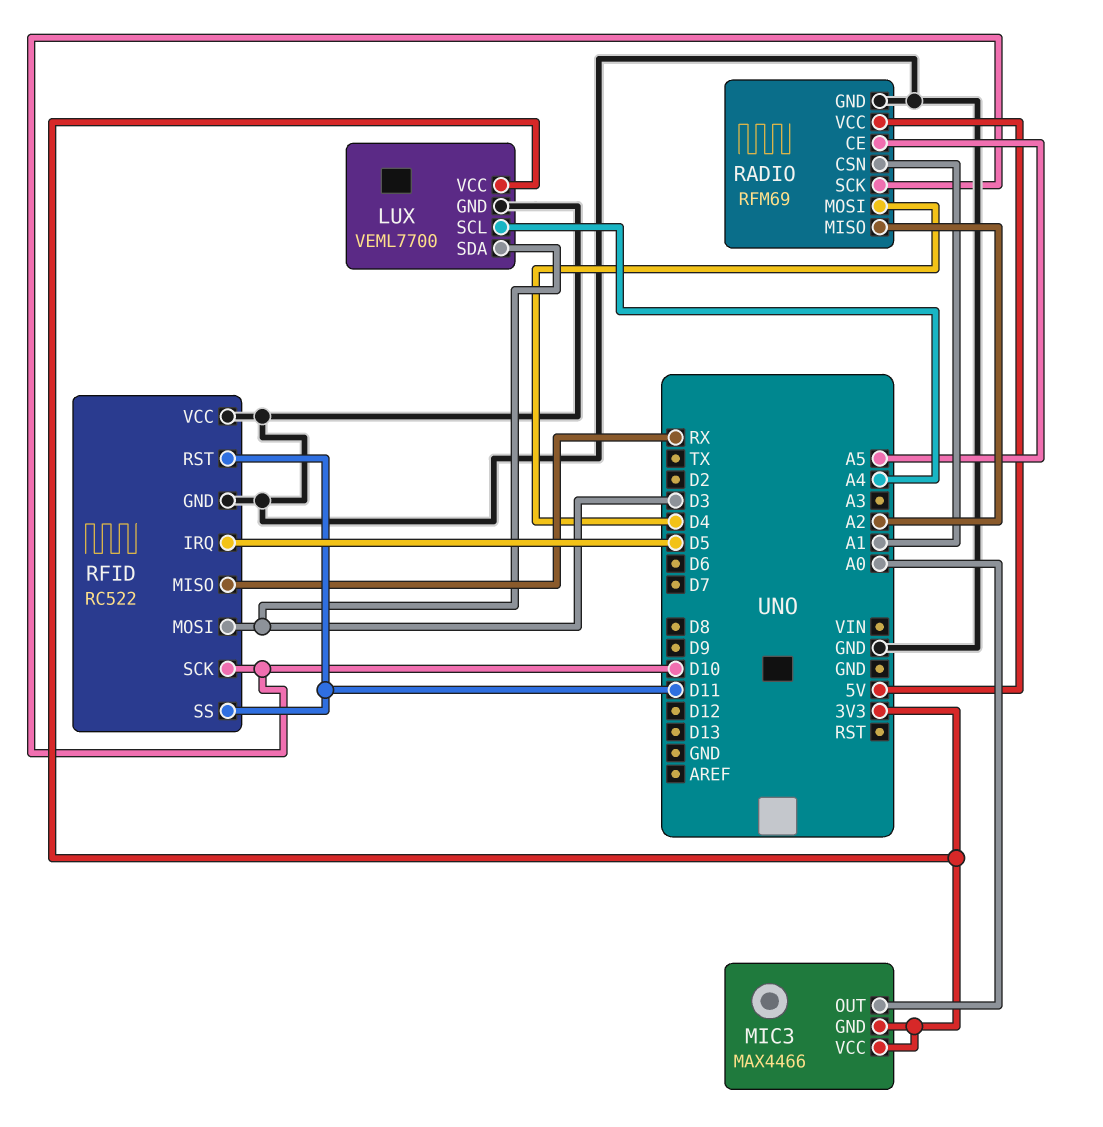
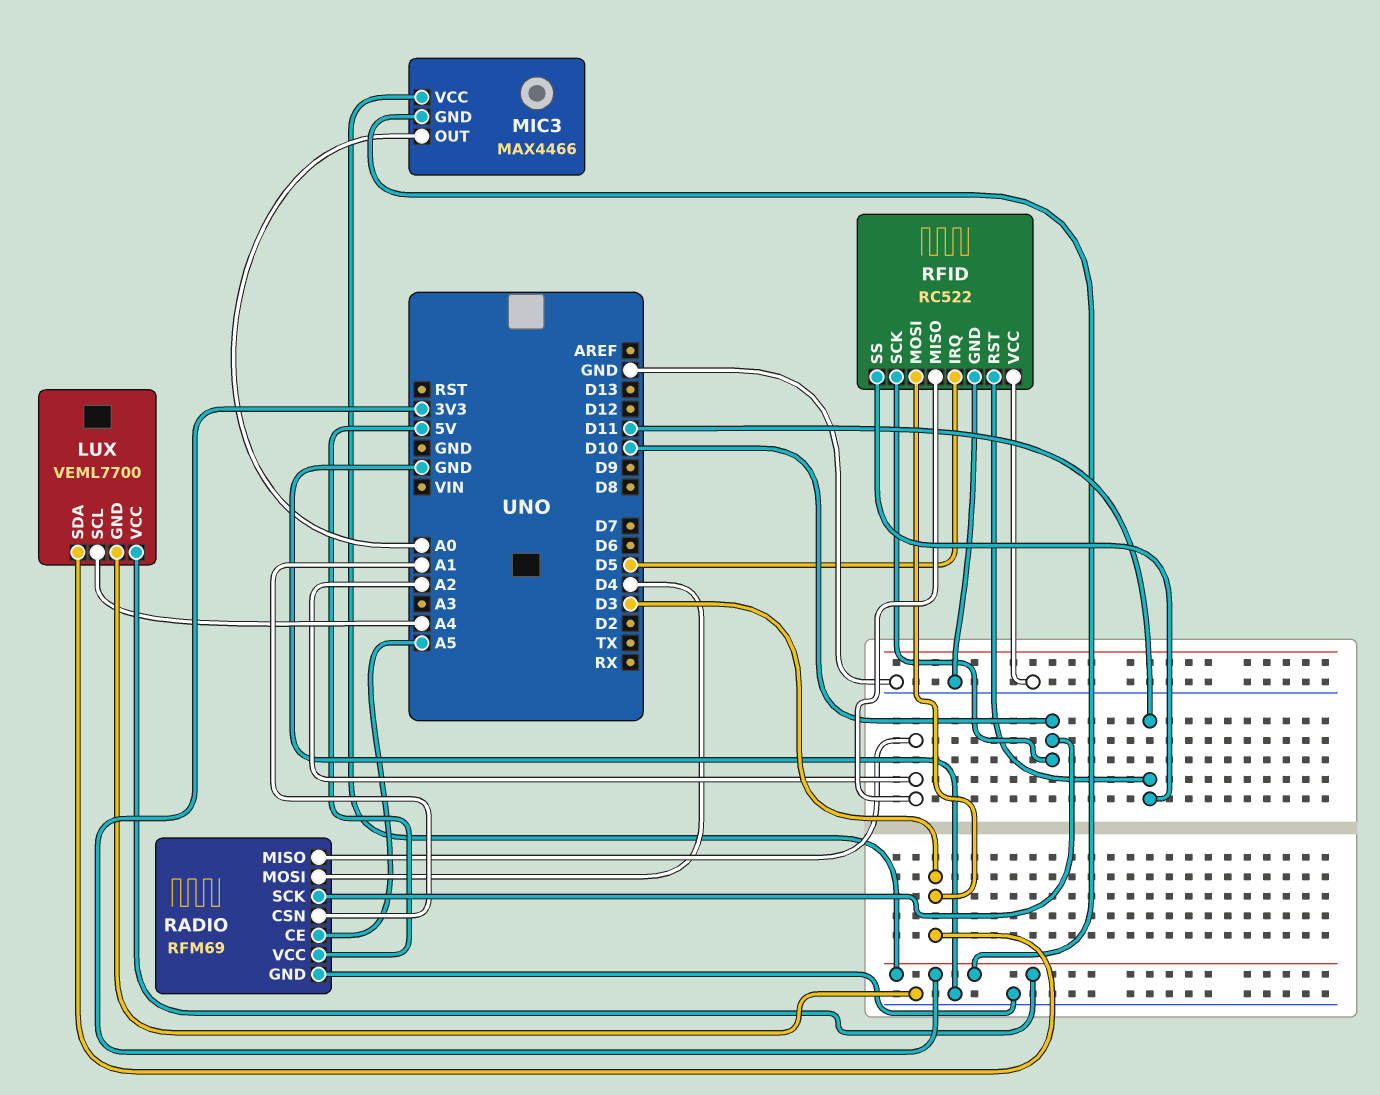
RFID pin MISO: RX -> A2

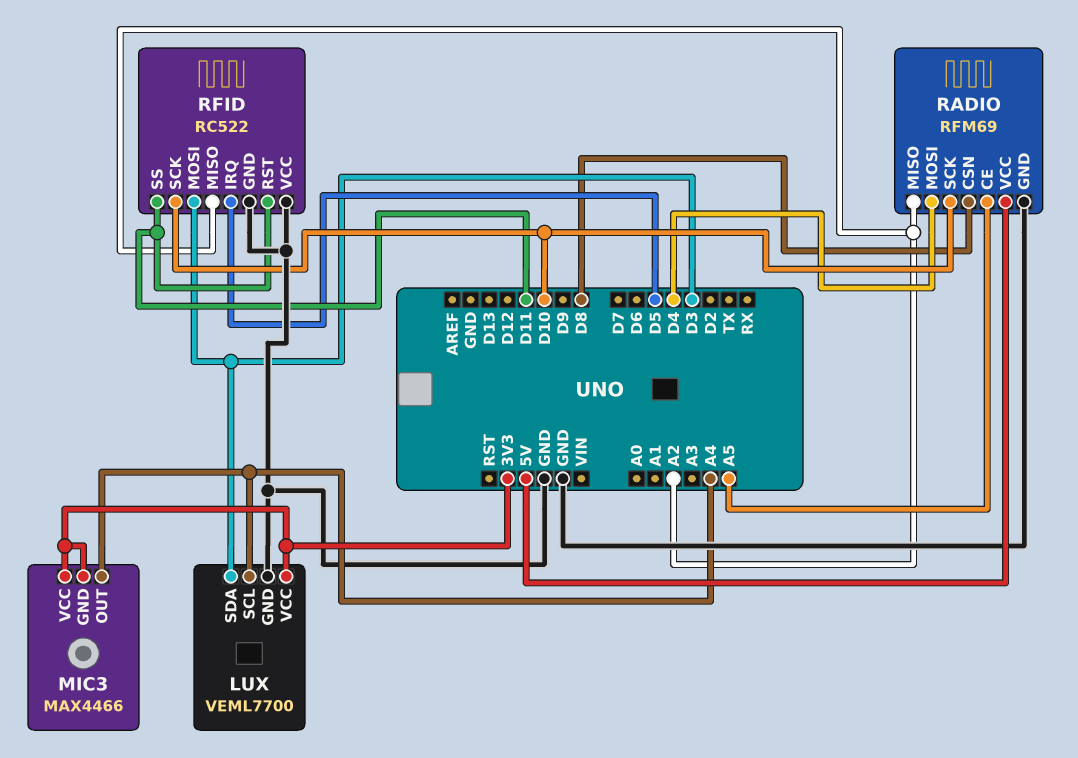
MIC3 pin OUT: A0 -> A4
RADIO pin CSN: A1 -> D8

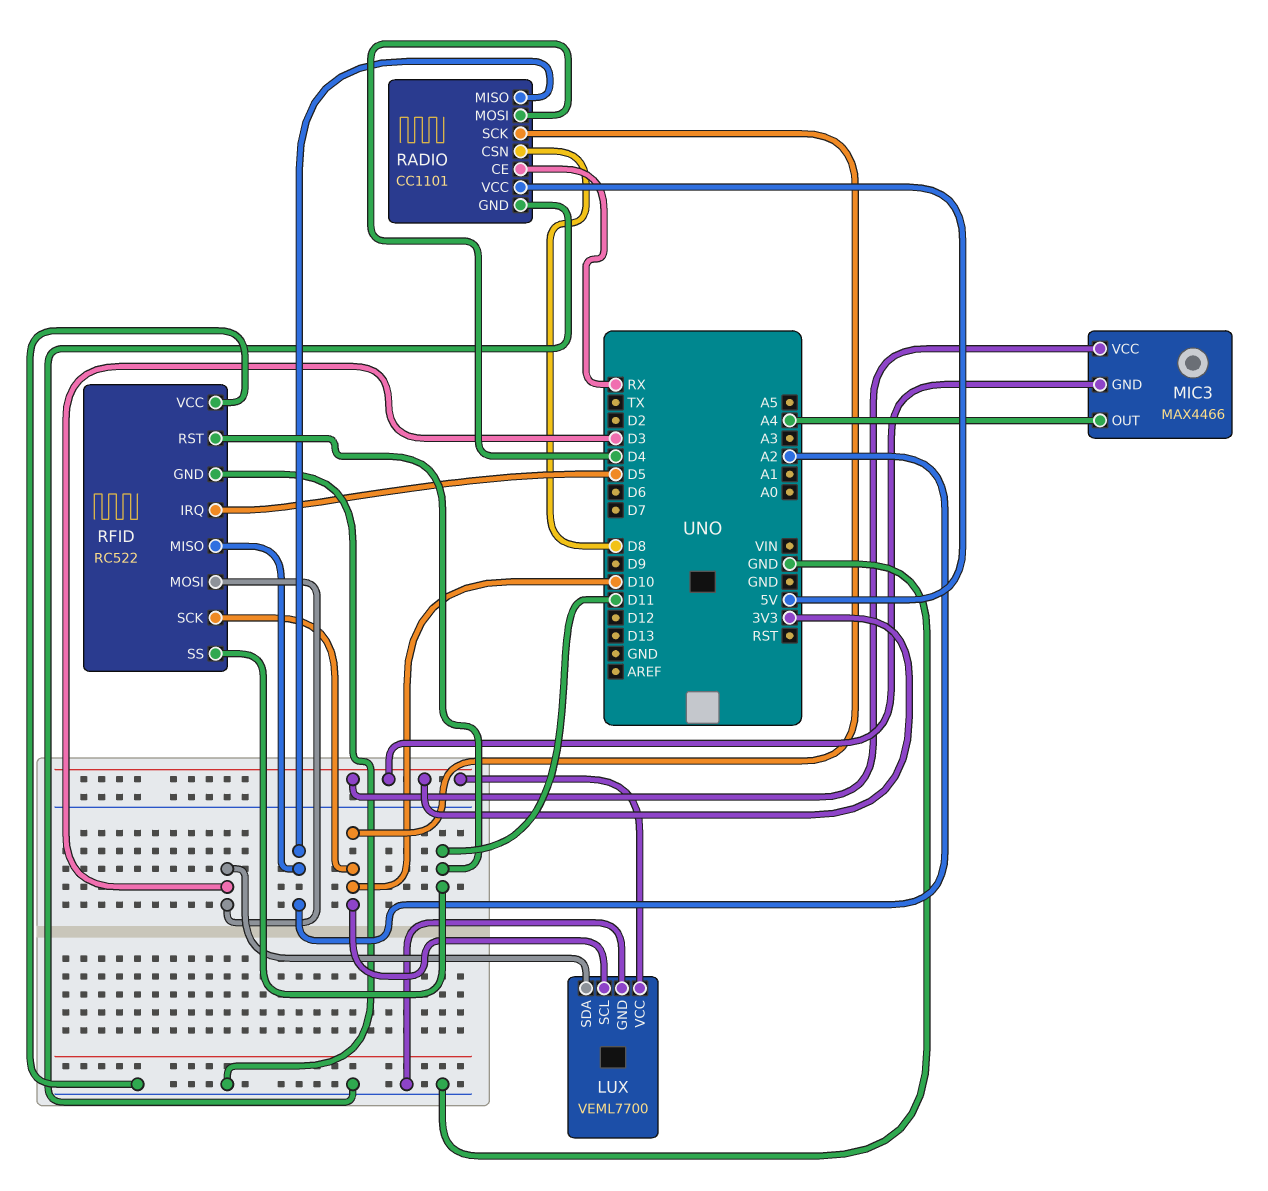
LUX pin SCL: A4 -> D10
RADIO: RFM69 -> CC1101
RADIO pin CE: A5 -> RX

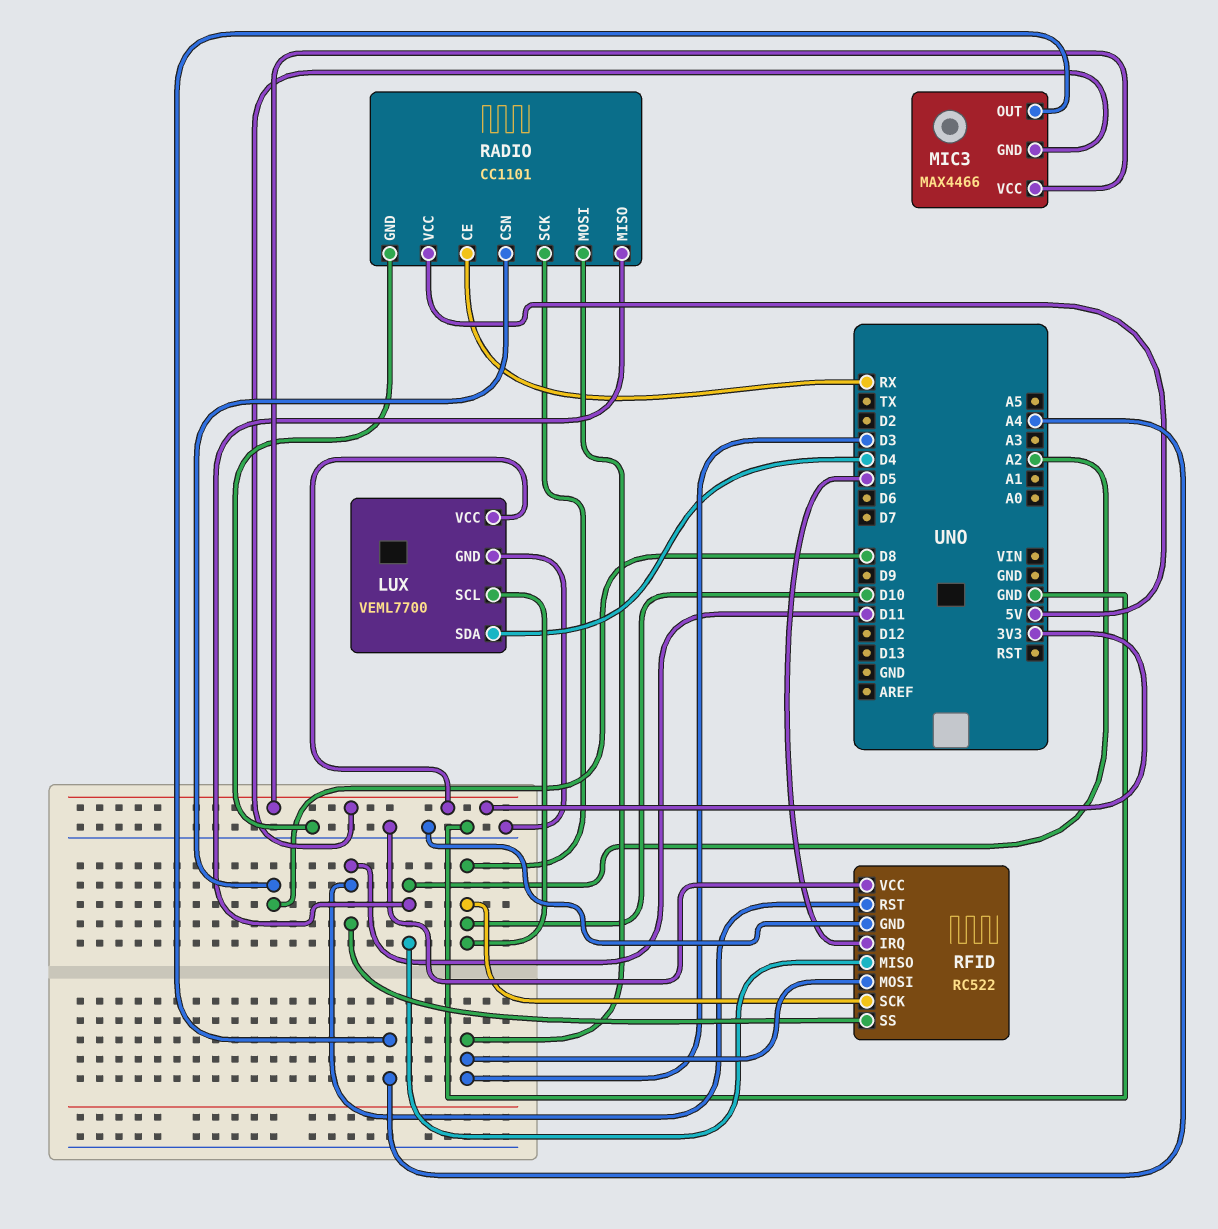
LUX pin SDA: D3 -> D4
RADIO pin MOSI: D4 -> D3

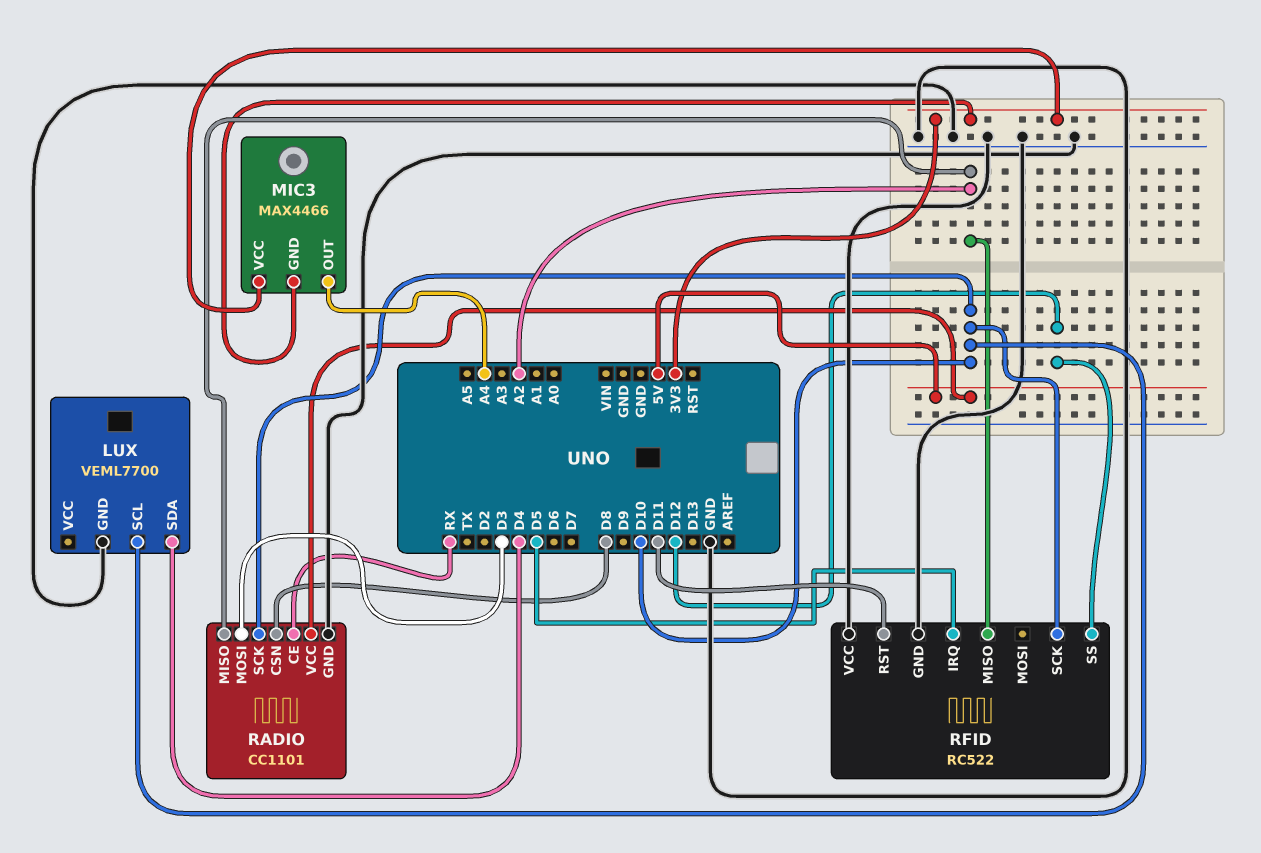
LUX pin VCC: 3V3 -> none
RFID pin MOSI: D3 -> none
RFID pin SS: D11 -> D12

